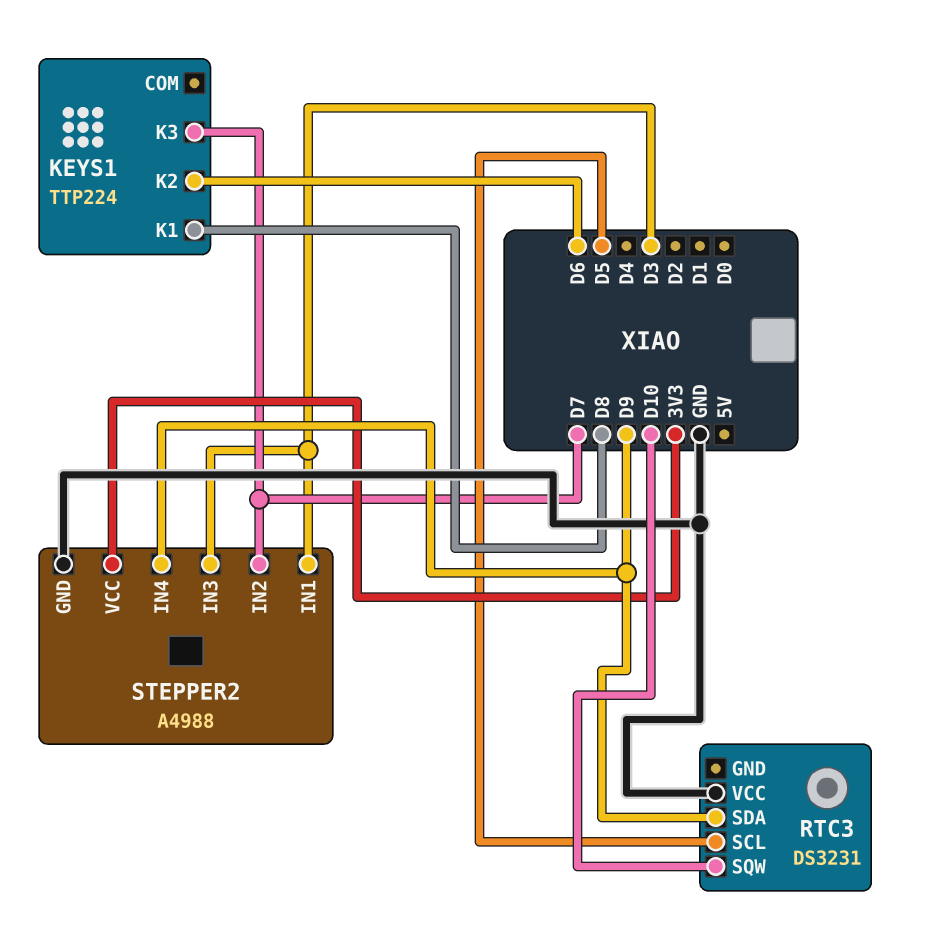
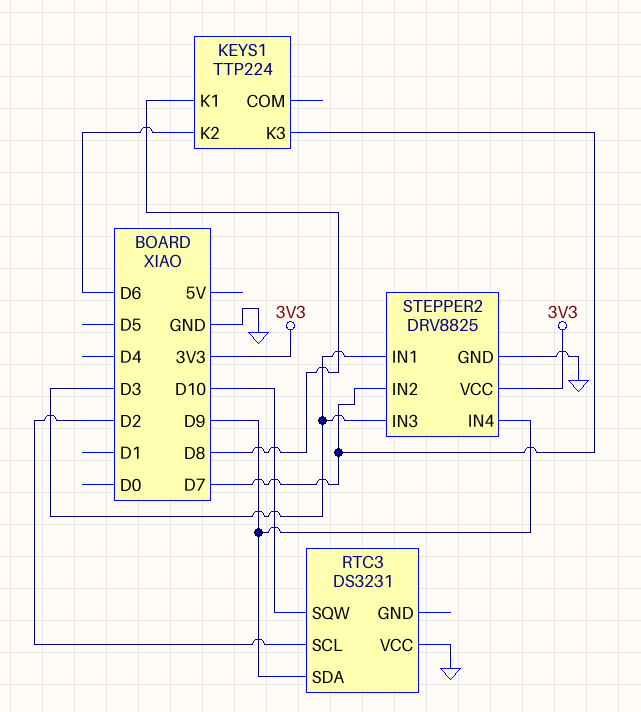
RTC3 pin SCL: D5 -> D2
STEPPER2: A4988 -> DRV8825

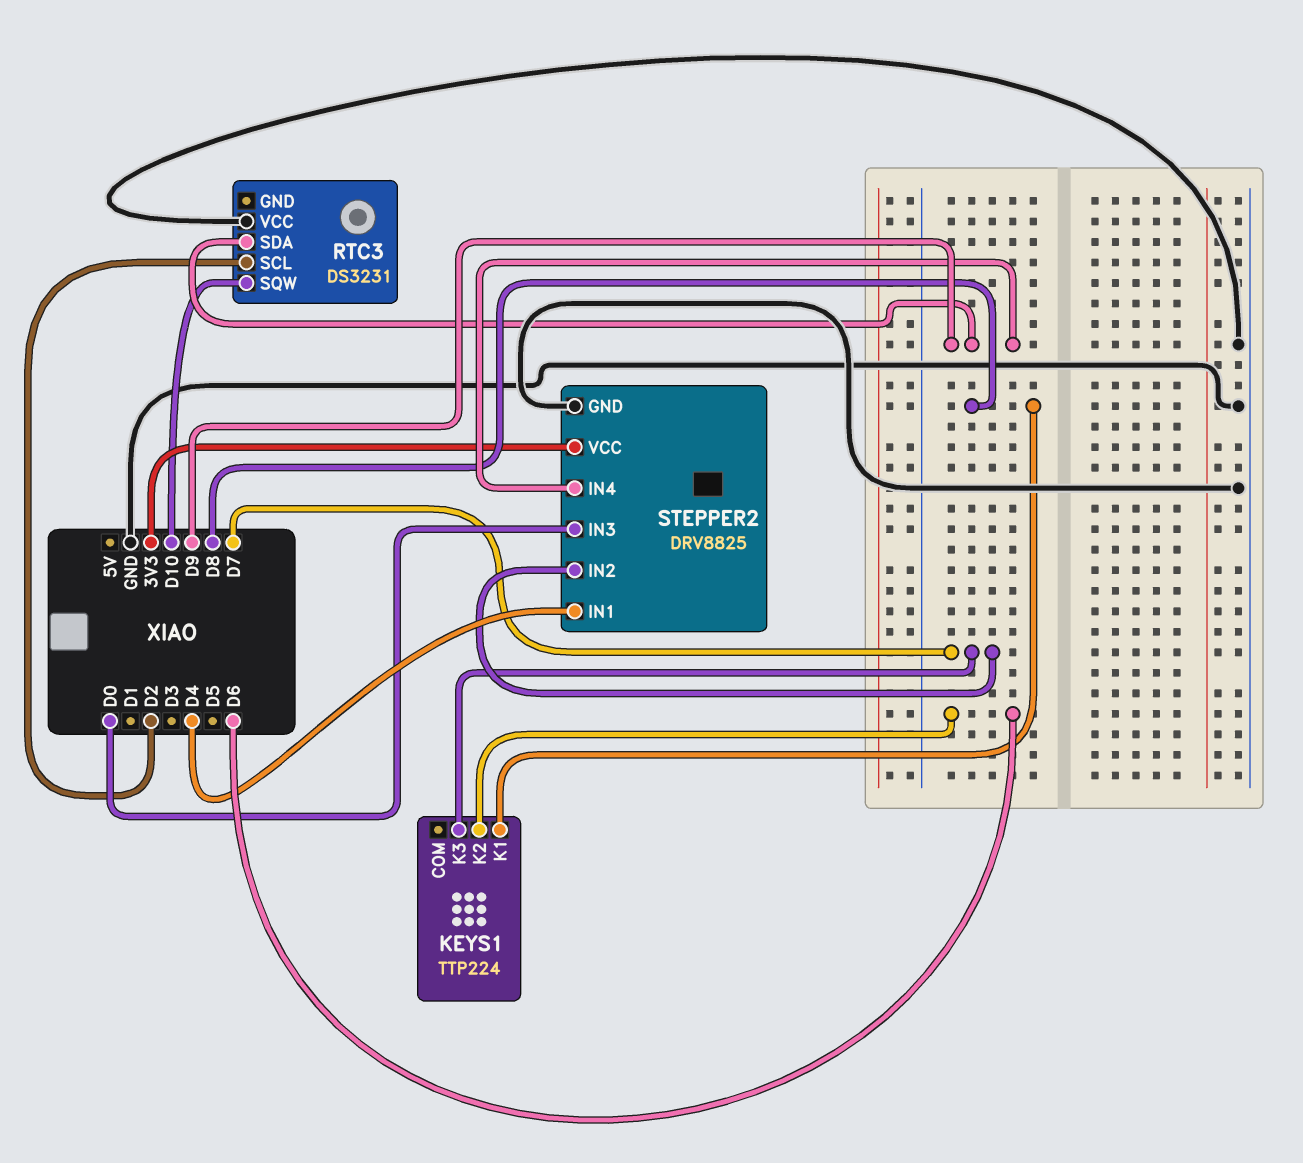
STEPPER2 pin IN1: D3 -> D4
STEPPER2 pin IN3: D3 -> D0

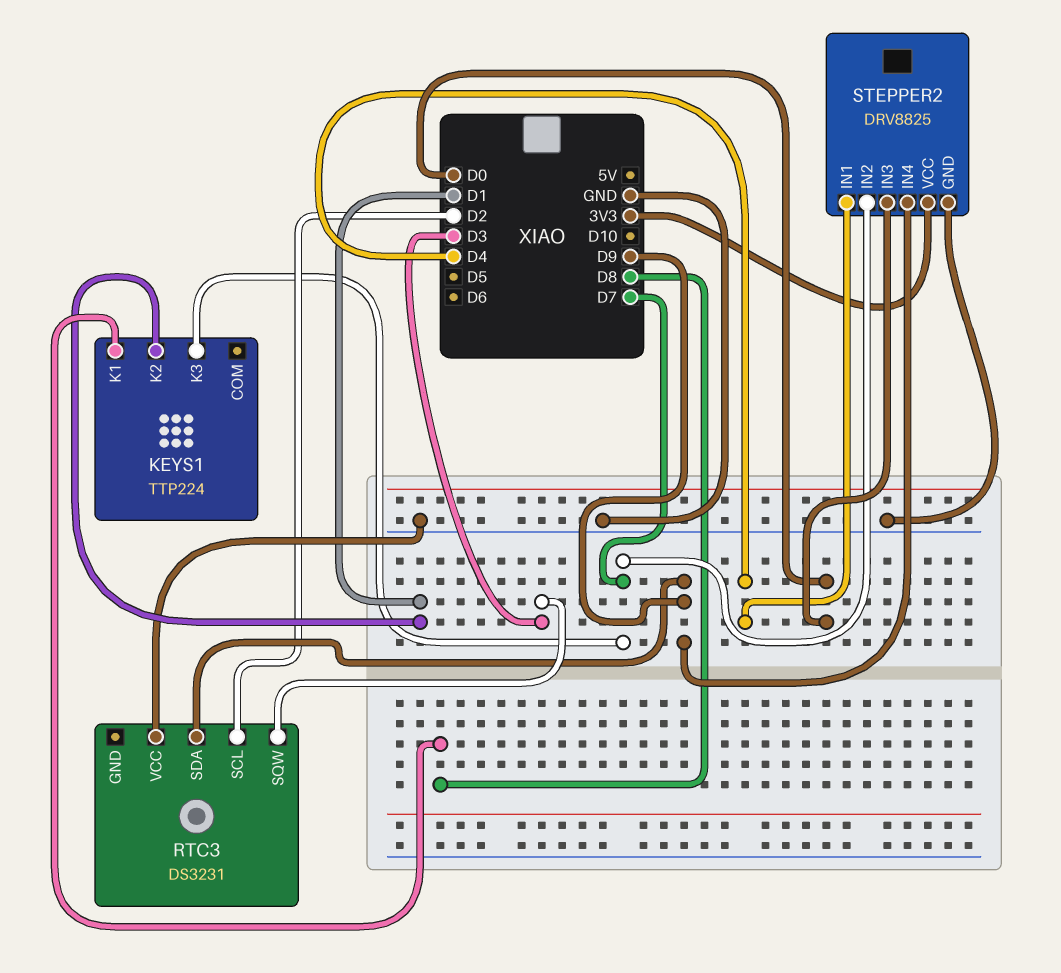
KEYS1 pin K2: D6 -> D1
RTC3 pin SQW: D10 -> D3

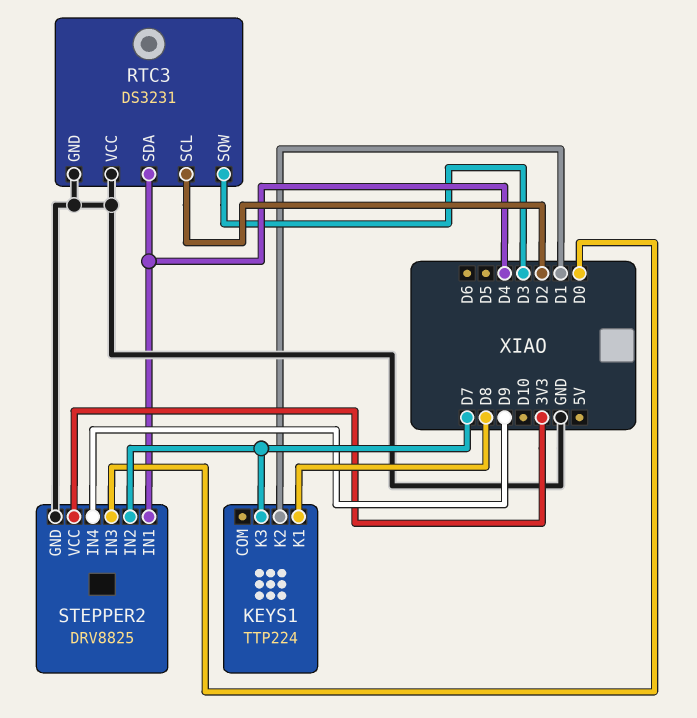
RTC3 pin GND: none -> GND
RTC3 pin SDA: D9 -> D4

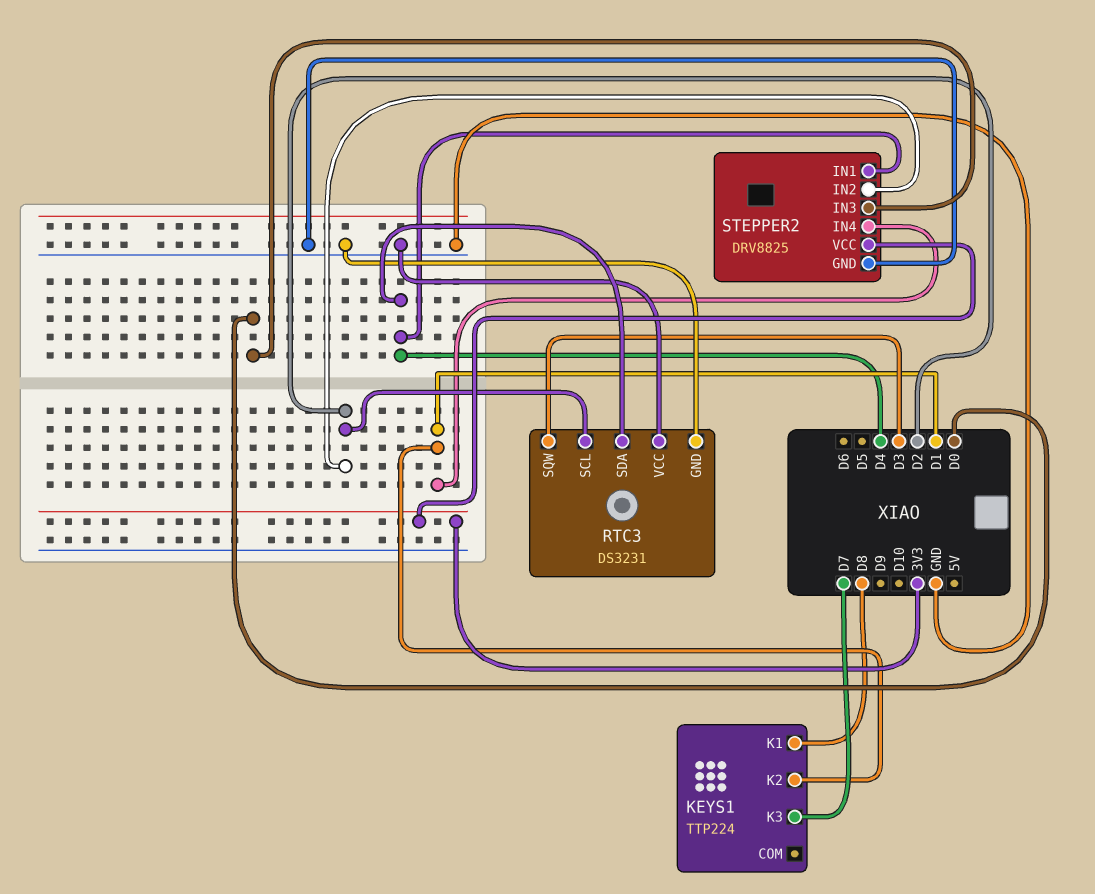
STEPPER2 pin IN2: D7 -> D2
STEPPER2 pin IN4: D9 -> D1

